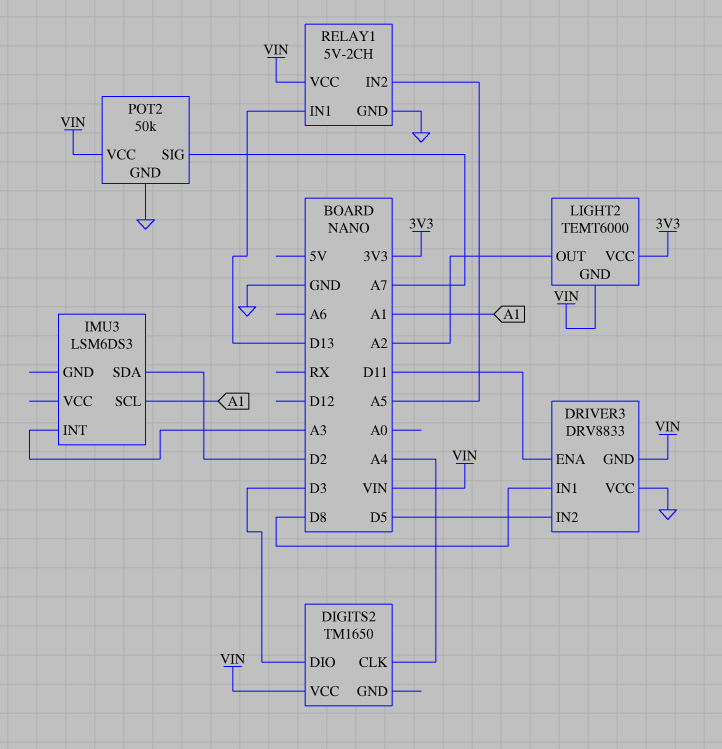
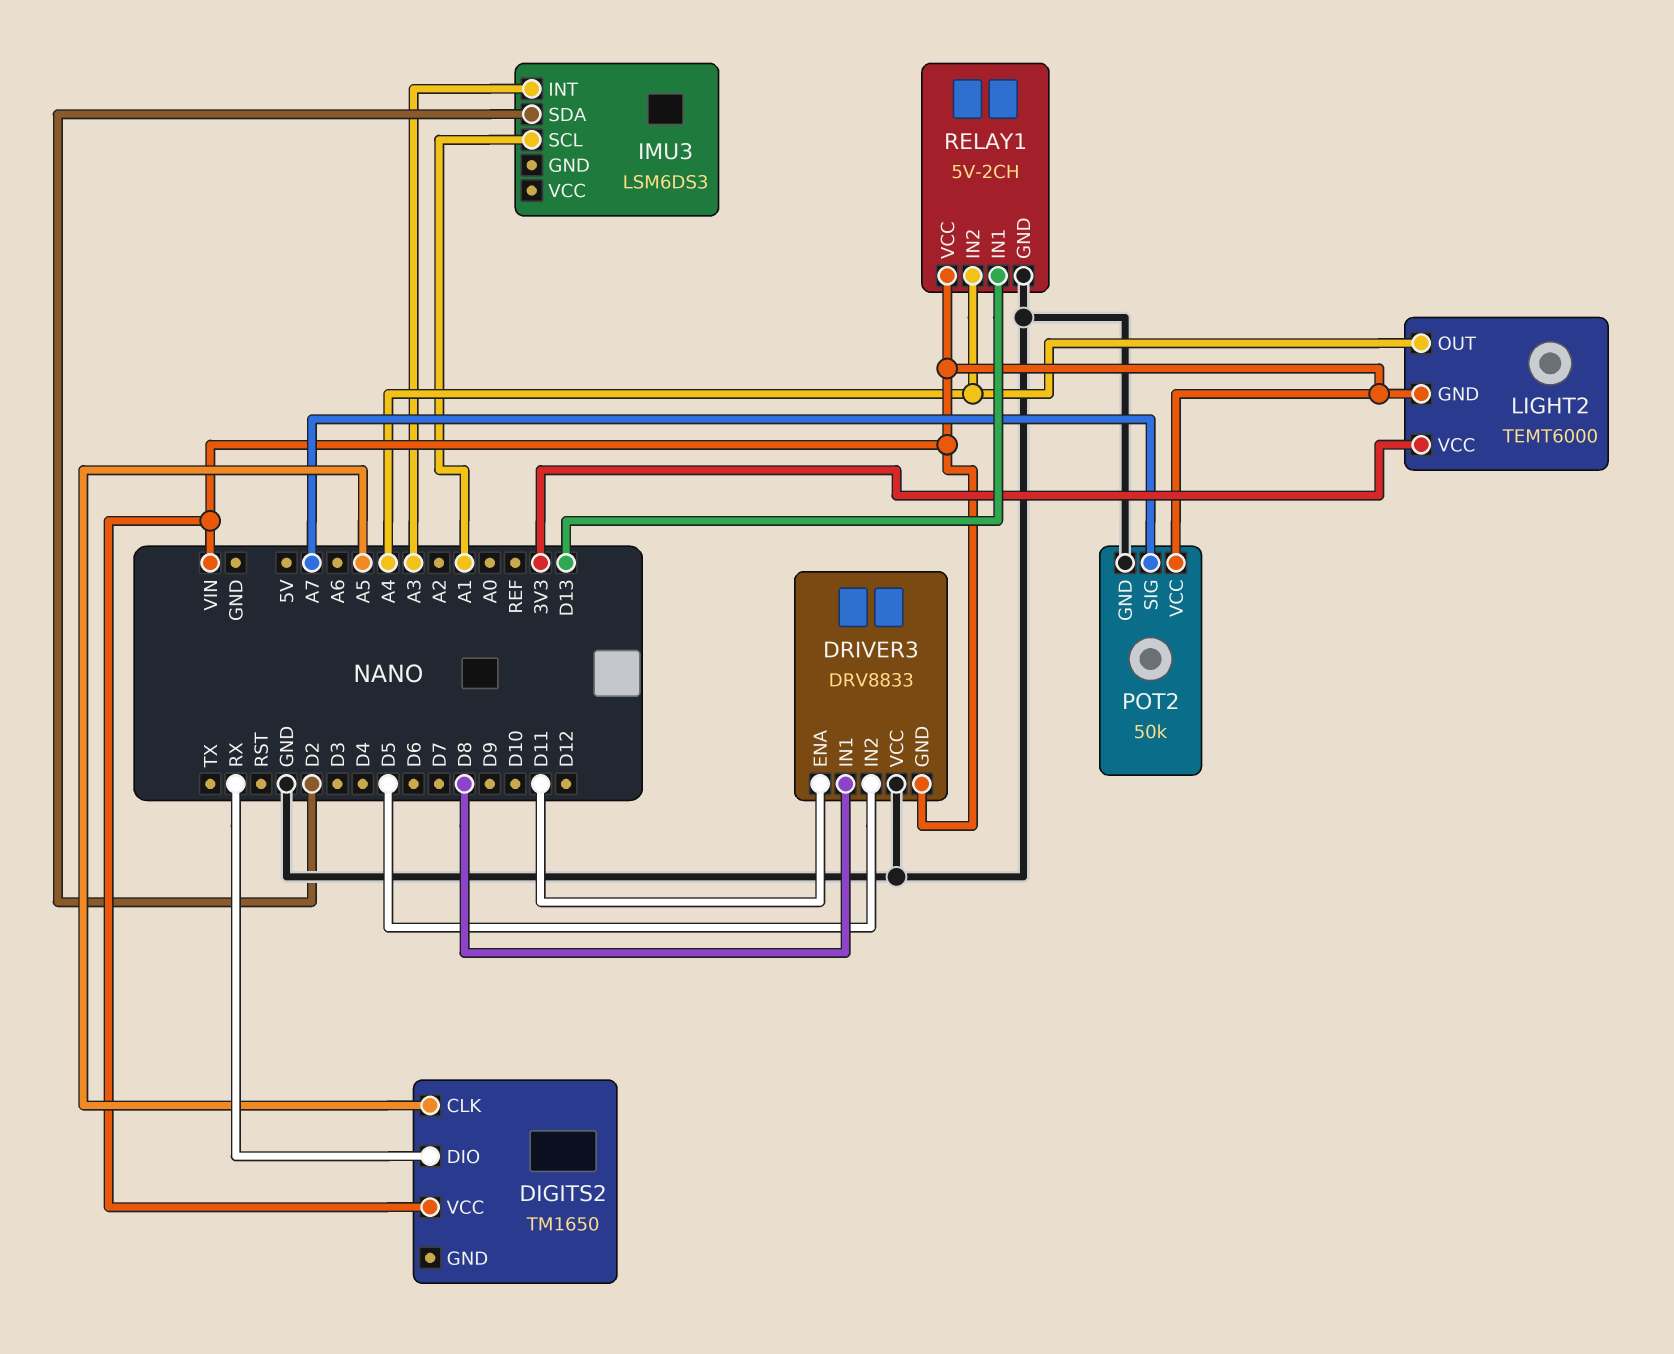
DIGITS2 pin CLK: A4 -> A5
DIGITS2 pin DIO: D3 -> RX
LIGHT2 pin OUT: A2 -> A4
RELAY1 pin IN2: A5 -> A4

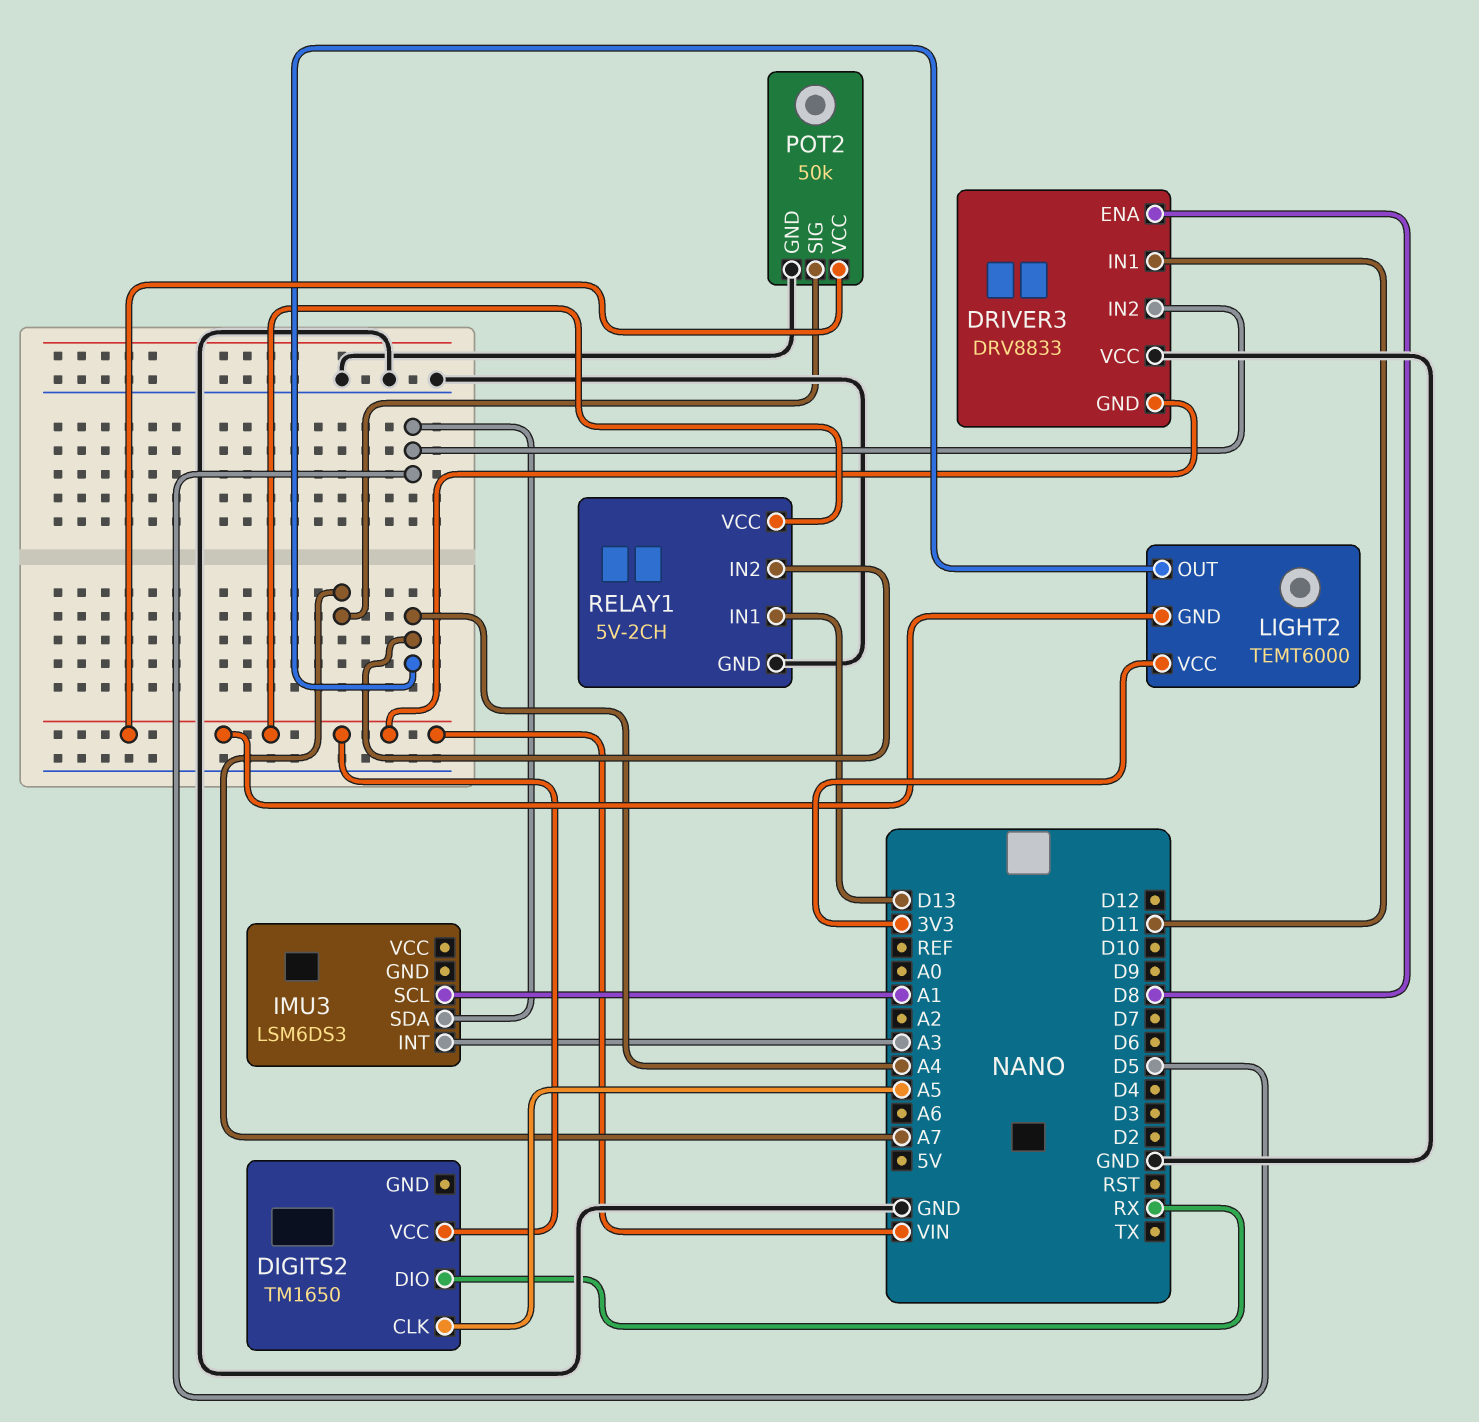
DRIVER3 pin ENA: D11 -> D8
DRIVER3 pin IN1: D8 -> D11
IMU3 pin SDA: D2 -> D5

